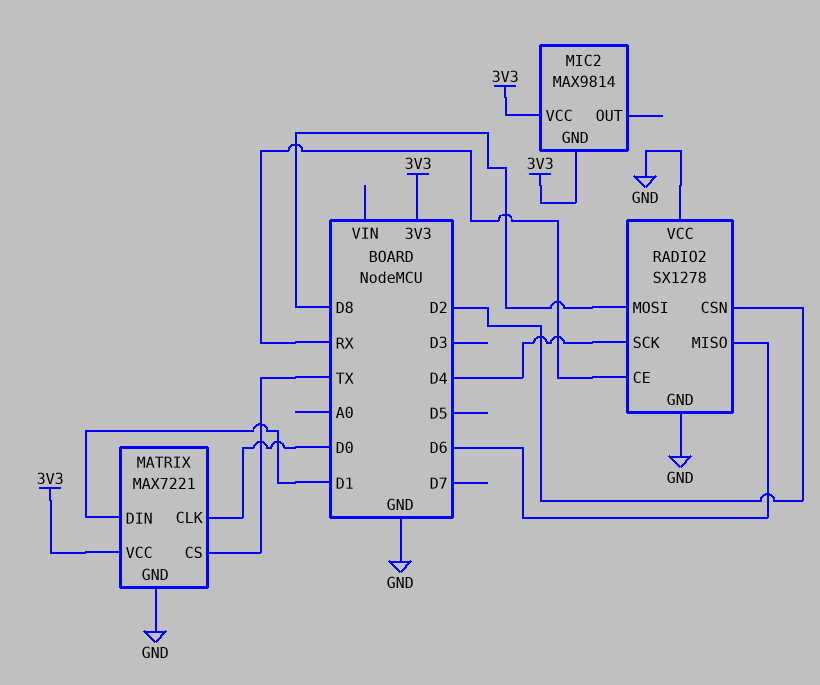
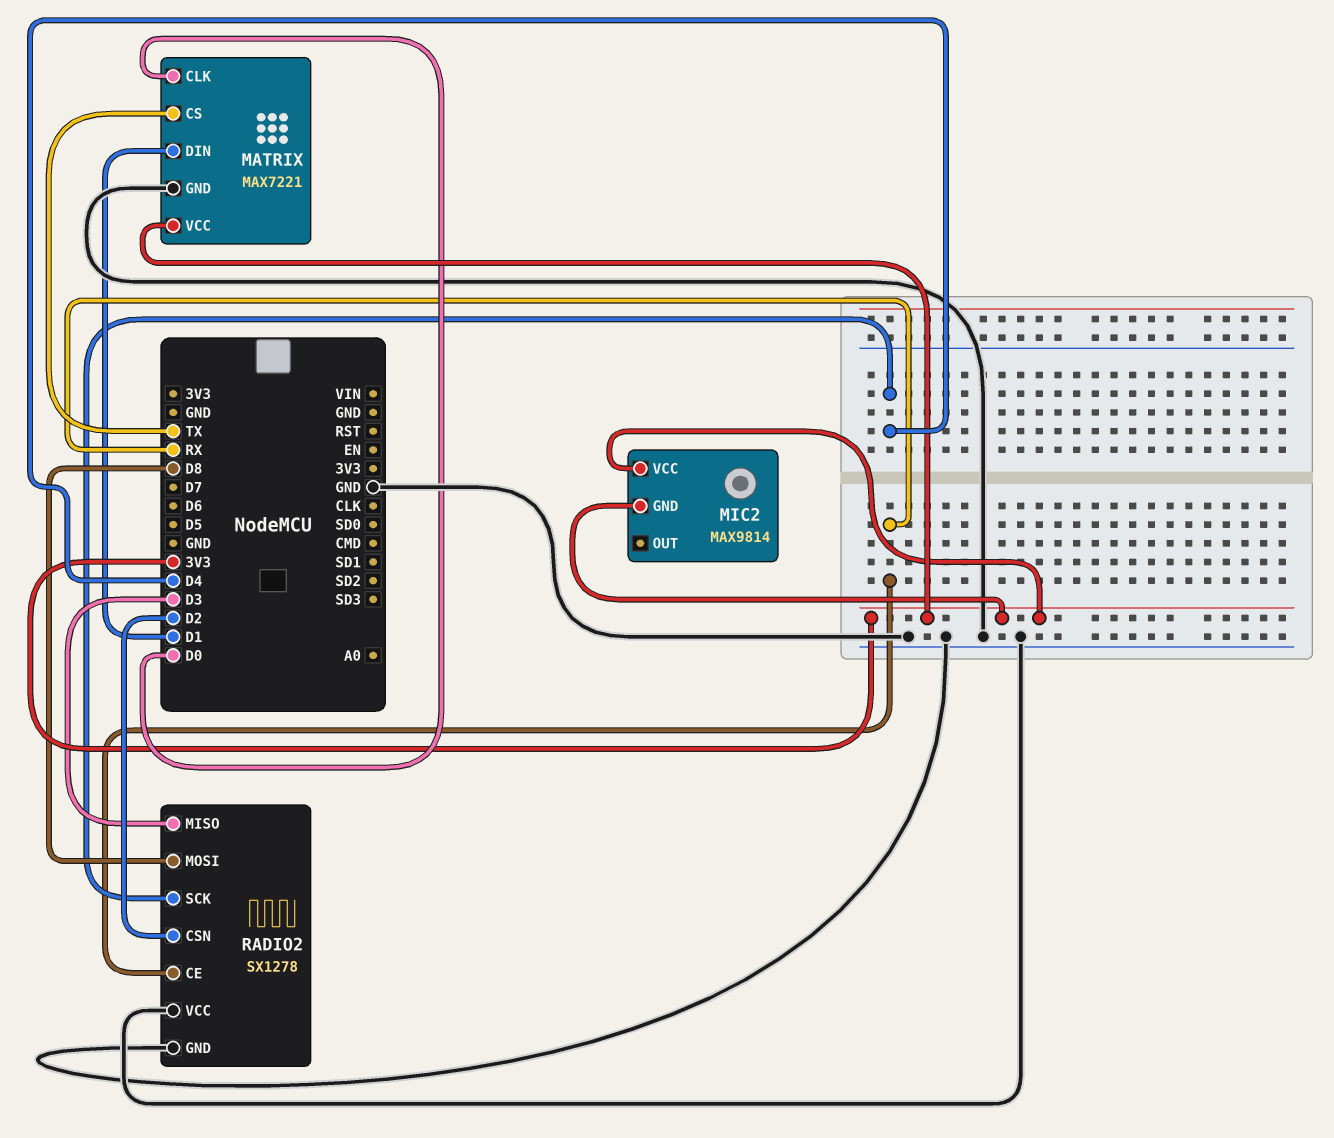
RADIO2 pin MISO: D6 -> D3

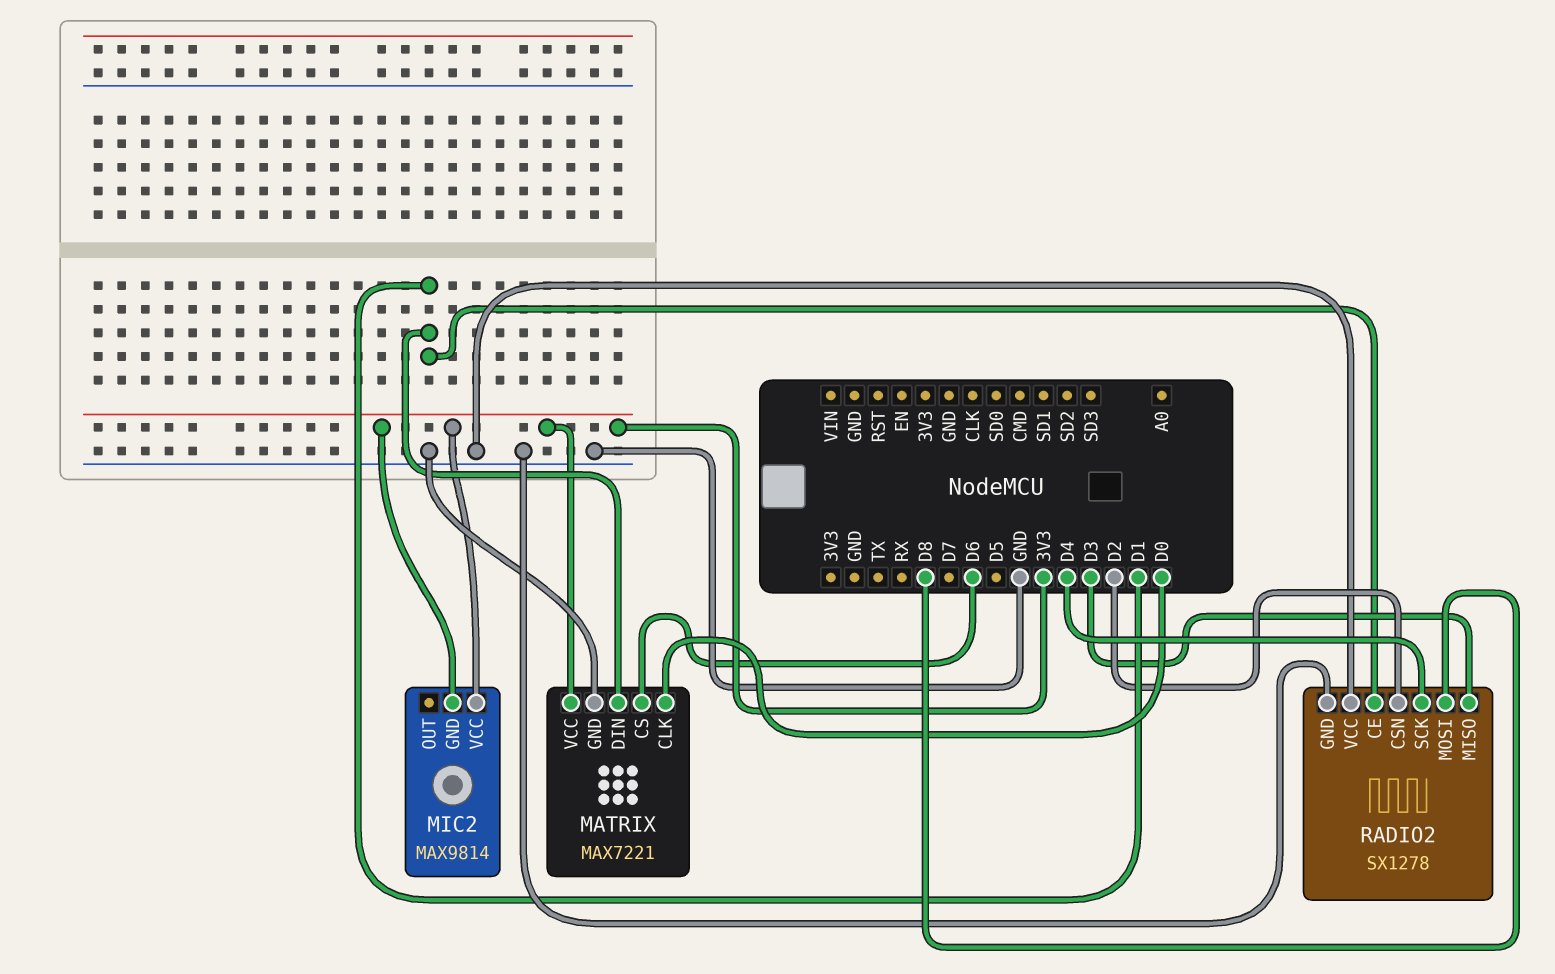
MATRIX pin CS: TX -> D6
RADIO2 pin CE: RX -> D1

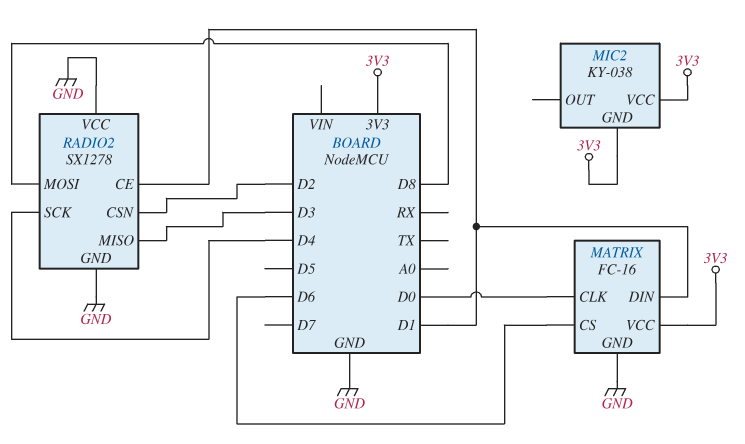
MATRIX: MAX7221 -> FC-16
MIC2: MAX9814 -> KY-038

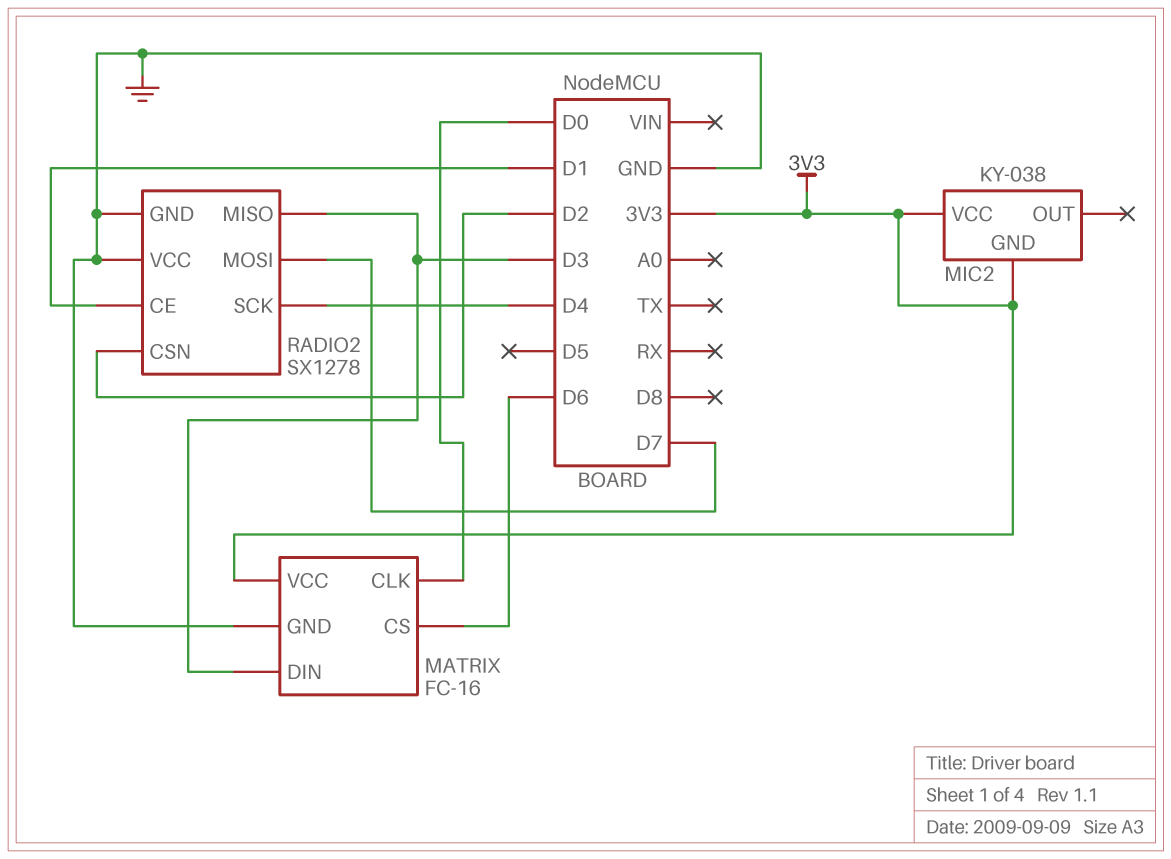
MATRIX pin DIN: D1 -> D3
RADIO2 pin MOSI: D8 -> D7

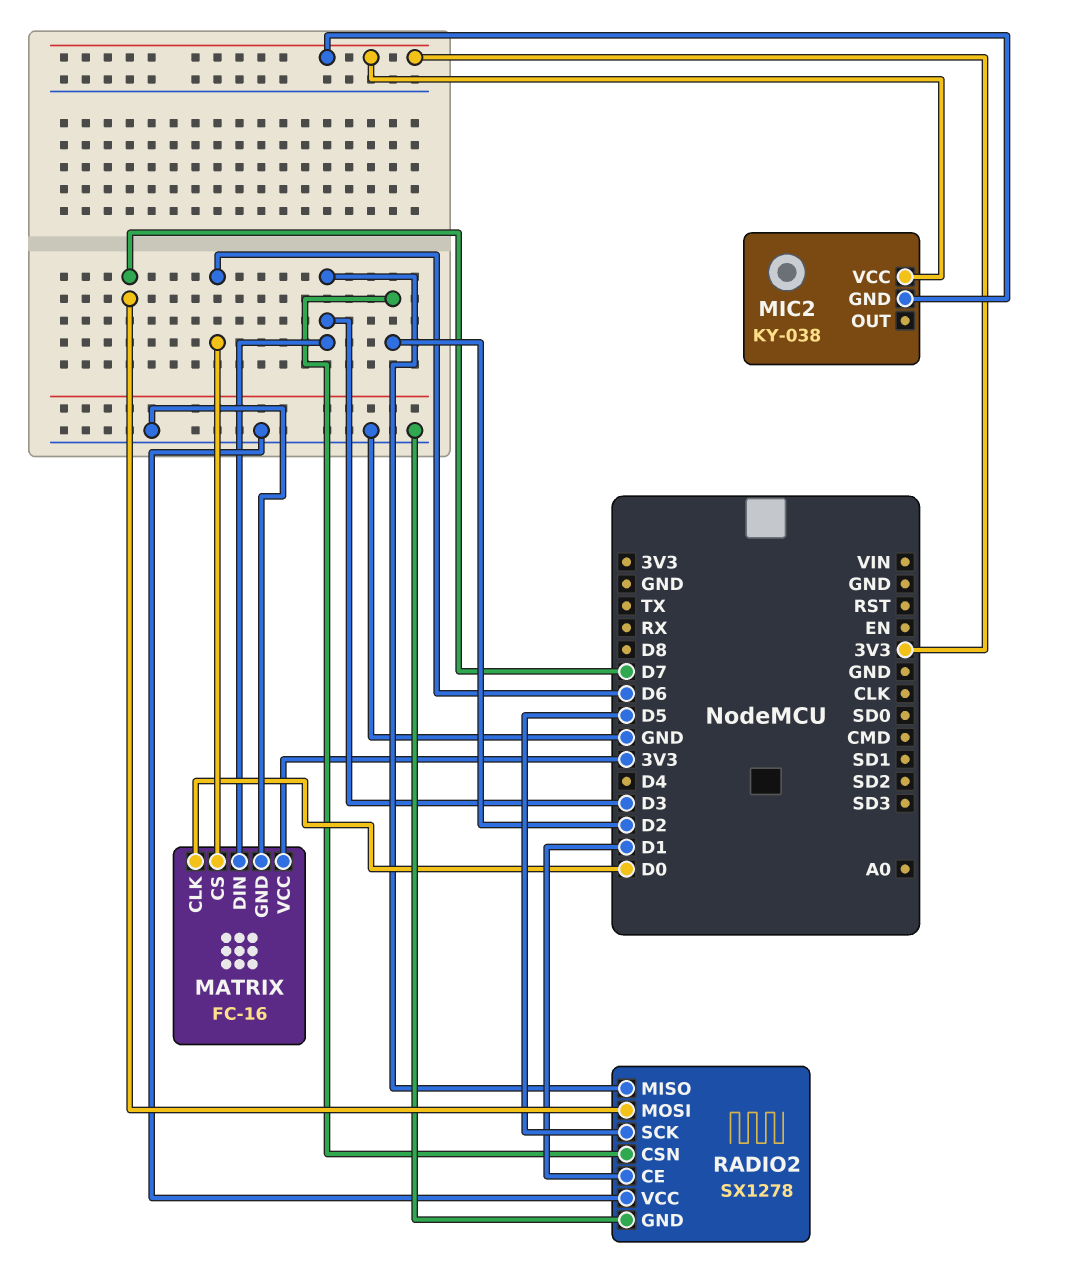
RADIO2 pin SCK: D4 -> D5

